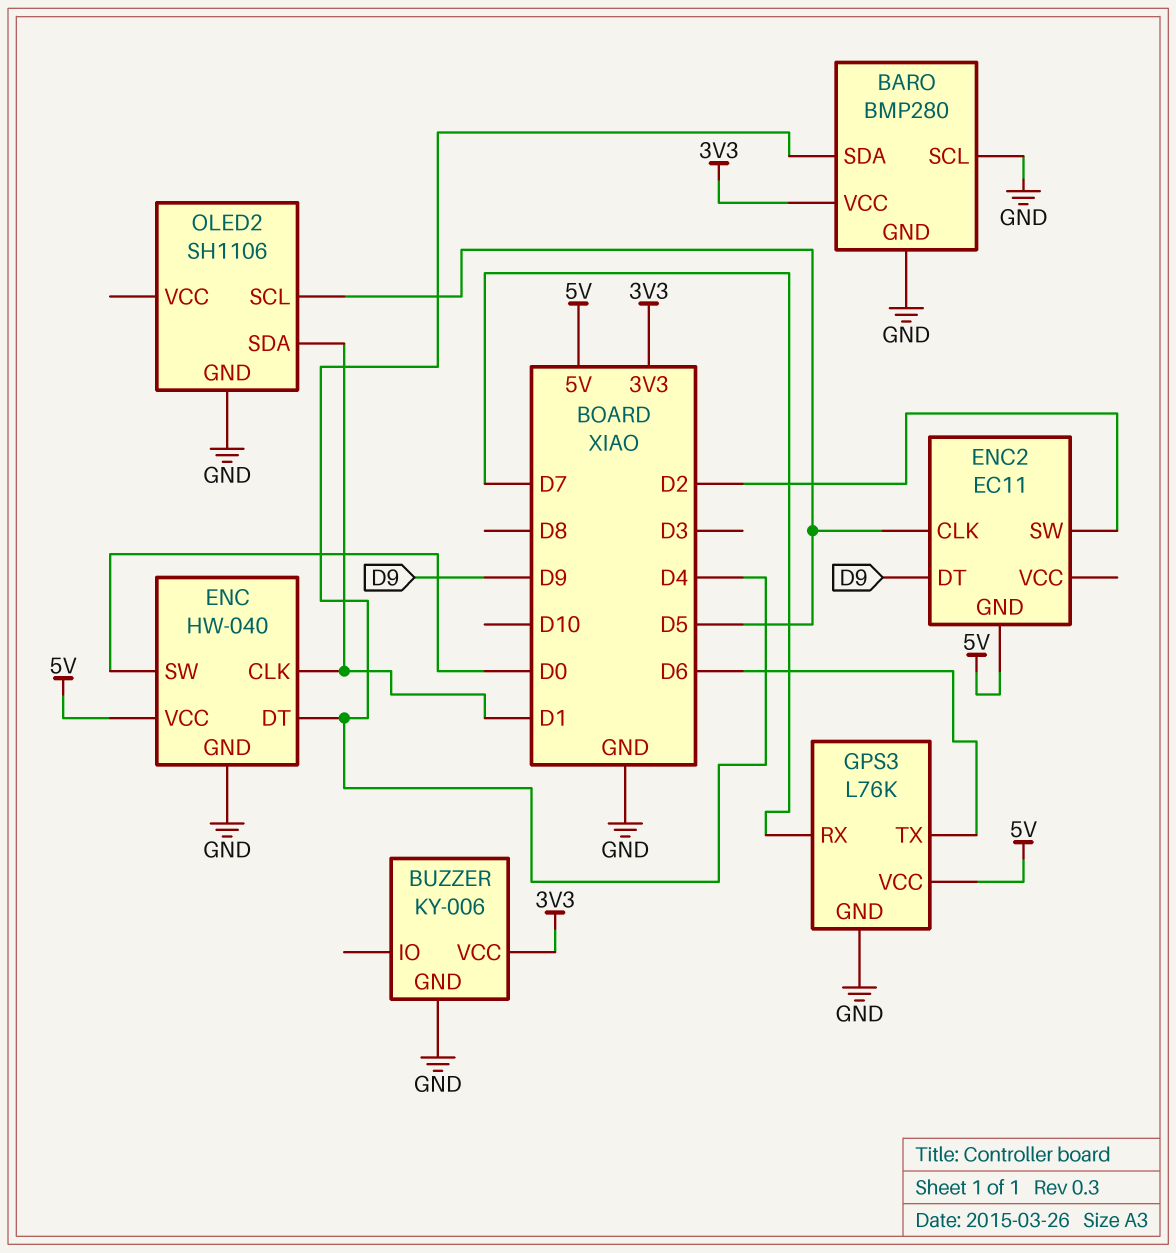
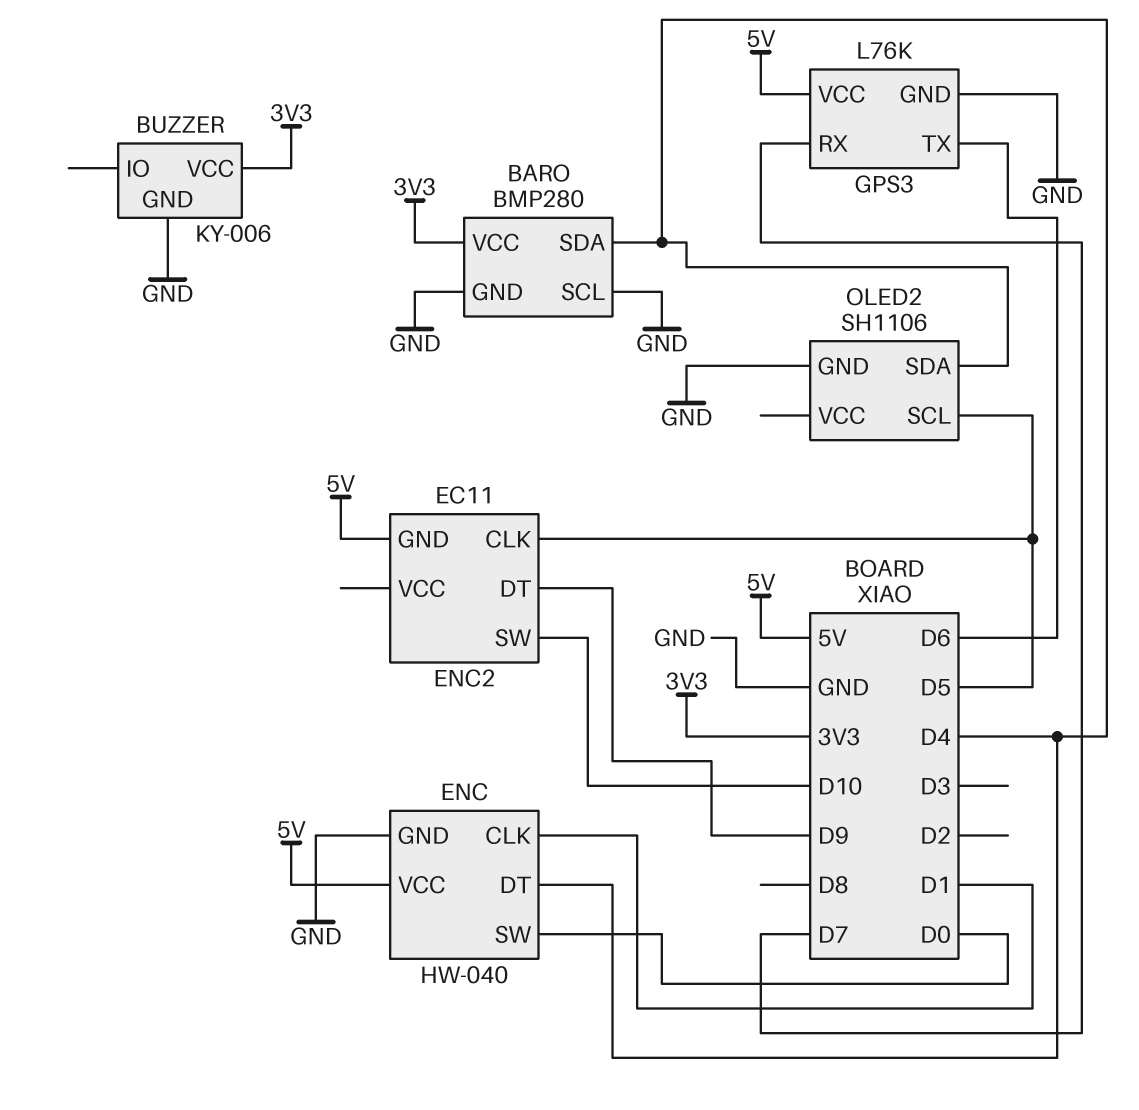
ENC2 pin SW: D2 -> D10
OLED2 pin SDA: D1 -> D4

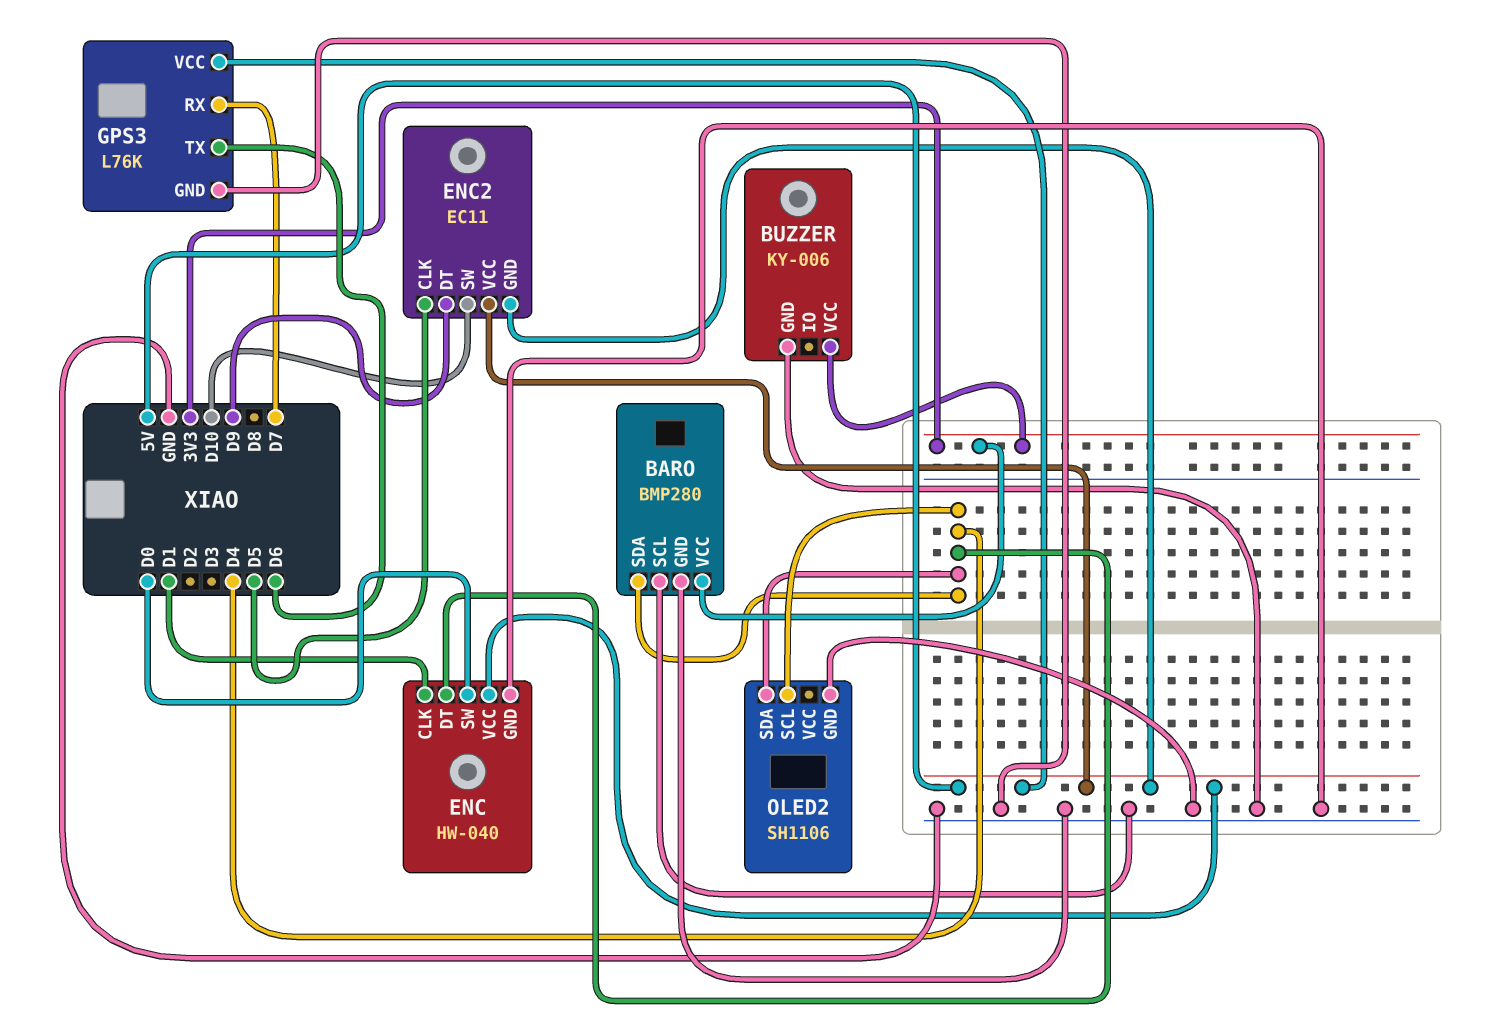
ENC2 pin VCC: none -> 5V
OLED2 pin SCL: D5 -> D4

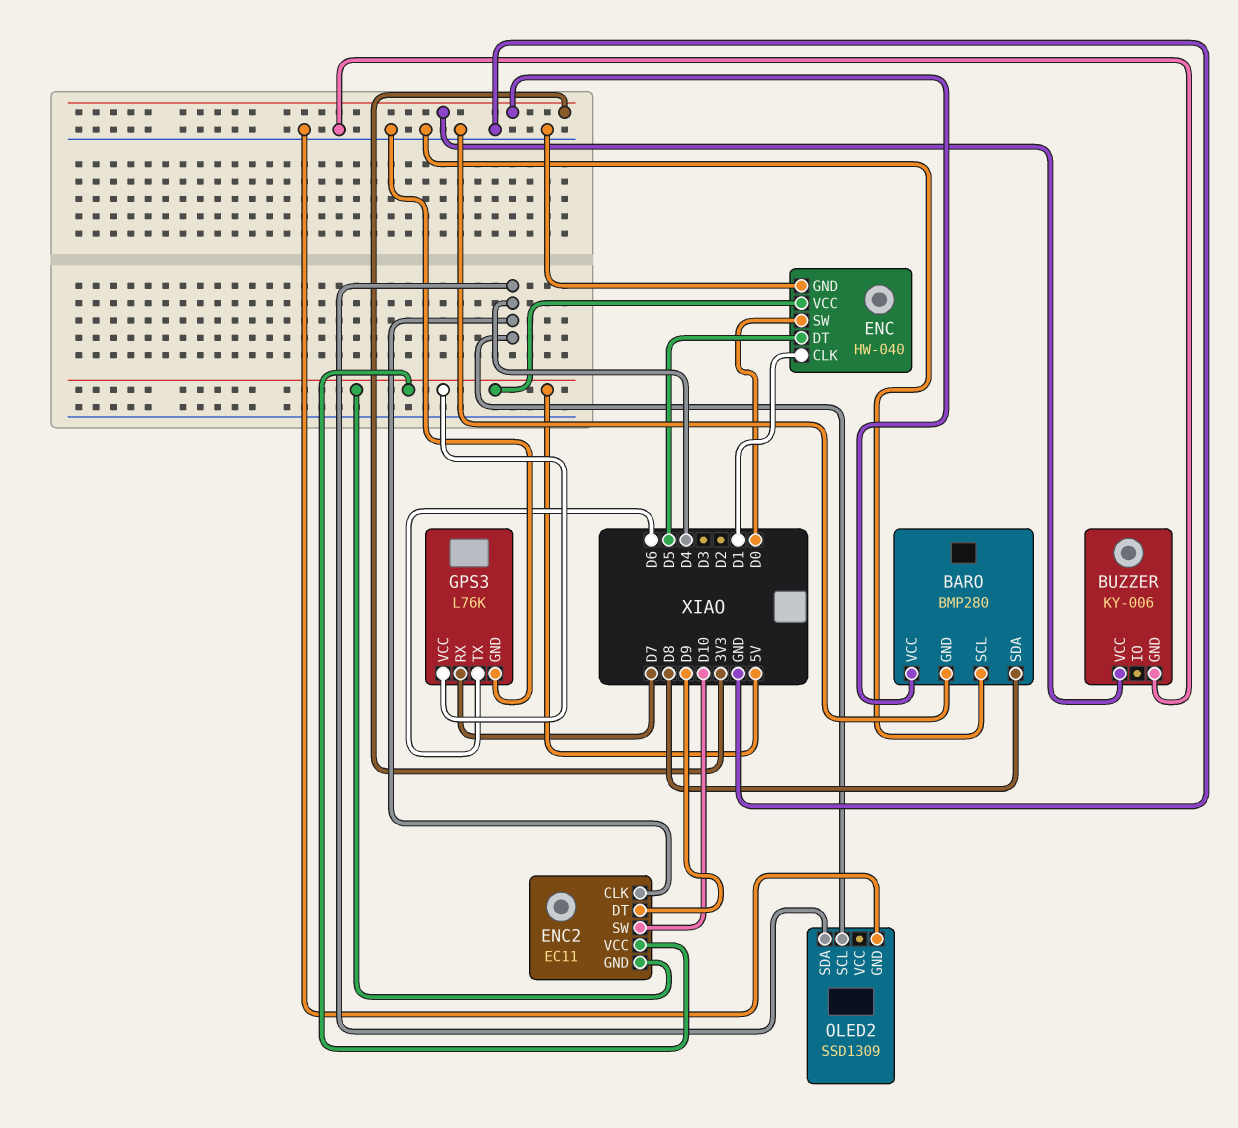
BARO pin SDA: D4 -> D8
ENC pin DT: D4 -> D5
ENC2 pin CLK: D5 -> D4
OLED2: SH1106 -> SSD1309

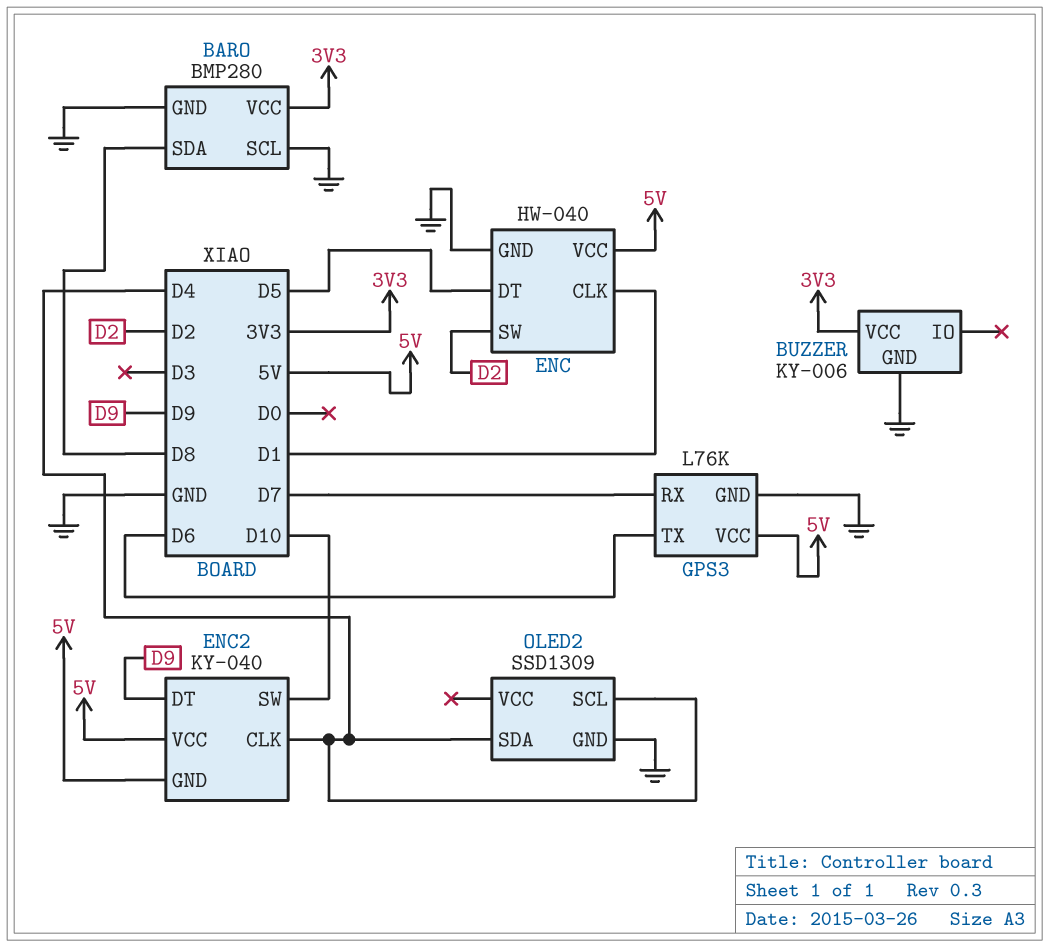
ENC pin SW: D0 -> D2
ENC2: EC11 -> KY-040

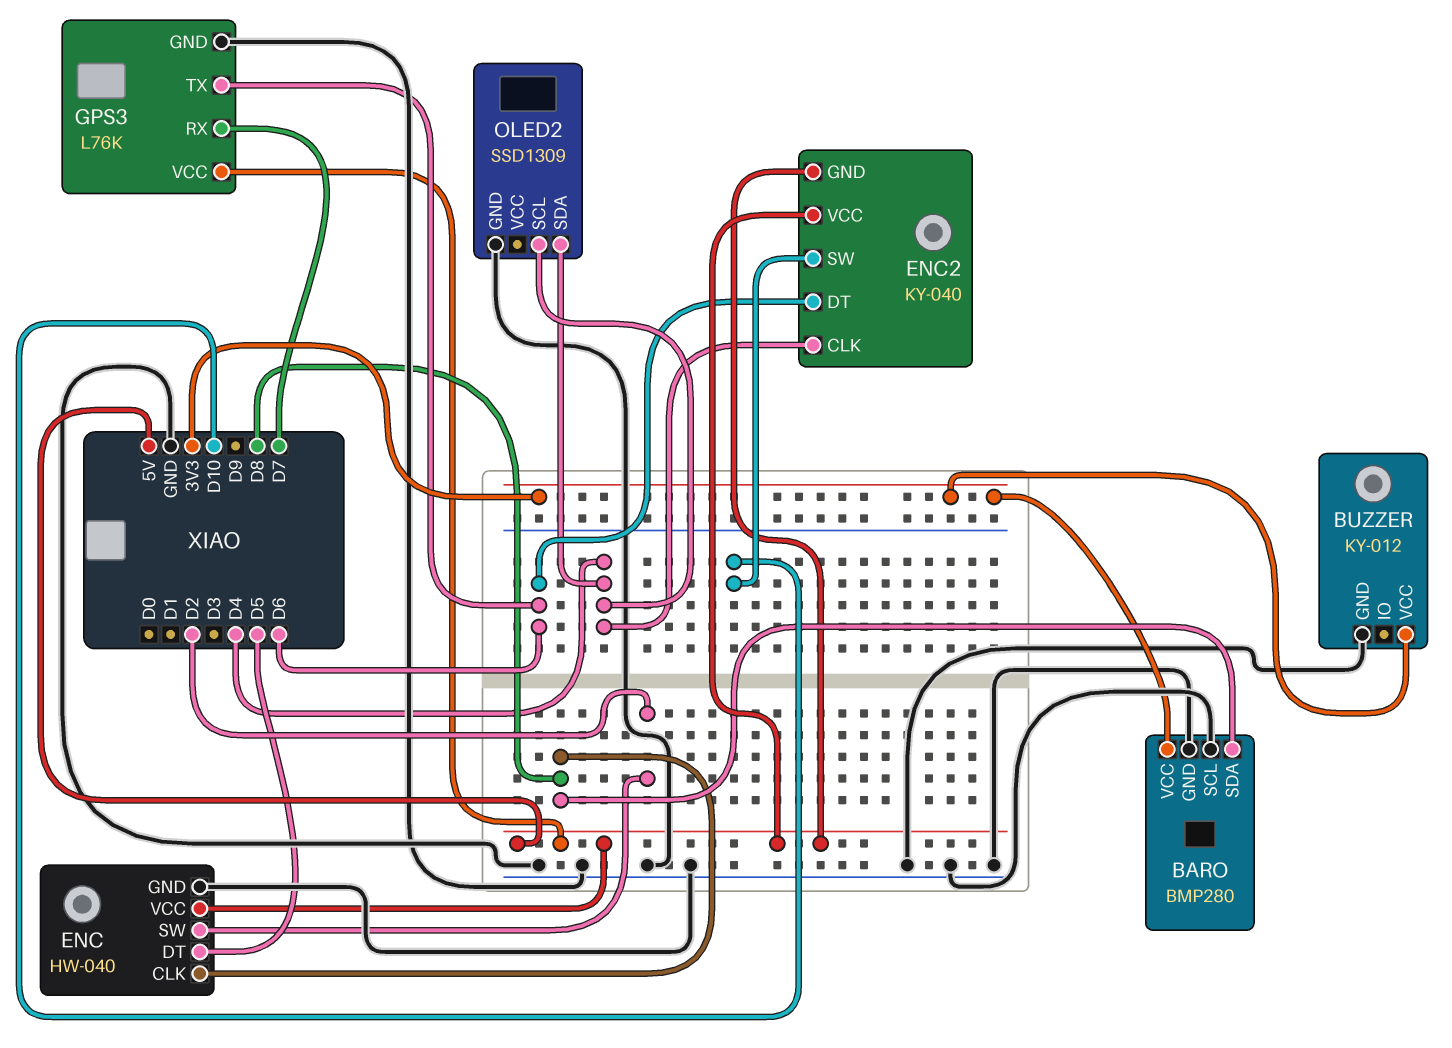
BUZZER: KY-006 -> KY-012
ENC pin CLK: D1 -> D8
ENC2 pin DT: D9 -> D6

